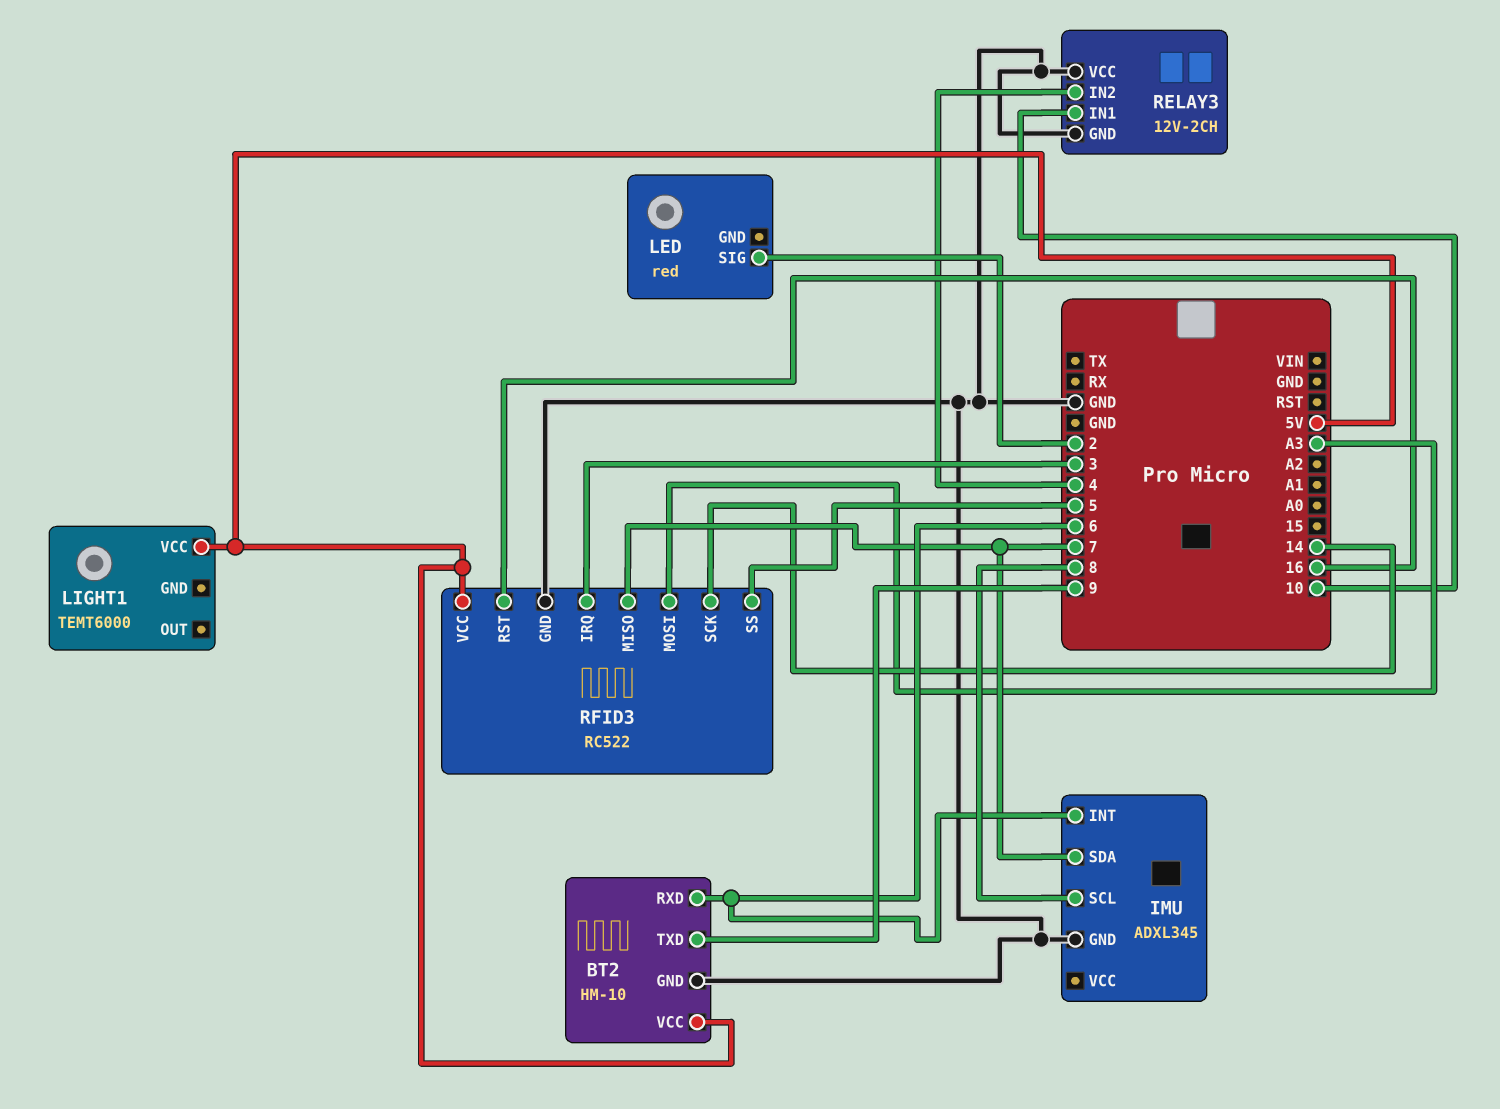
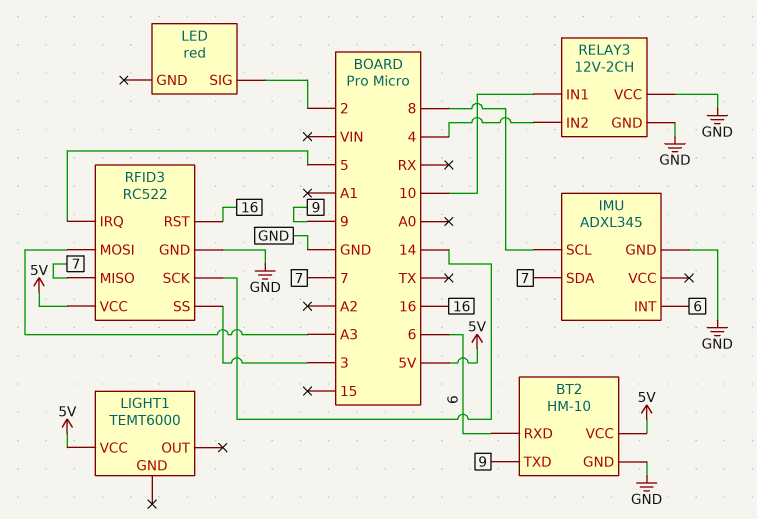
RFID3 pin IRQ: 3 -> 5
RFID3 pin SS: 5 -> 3

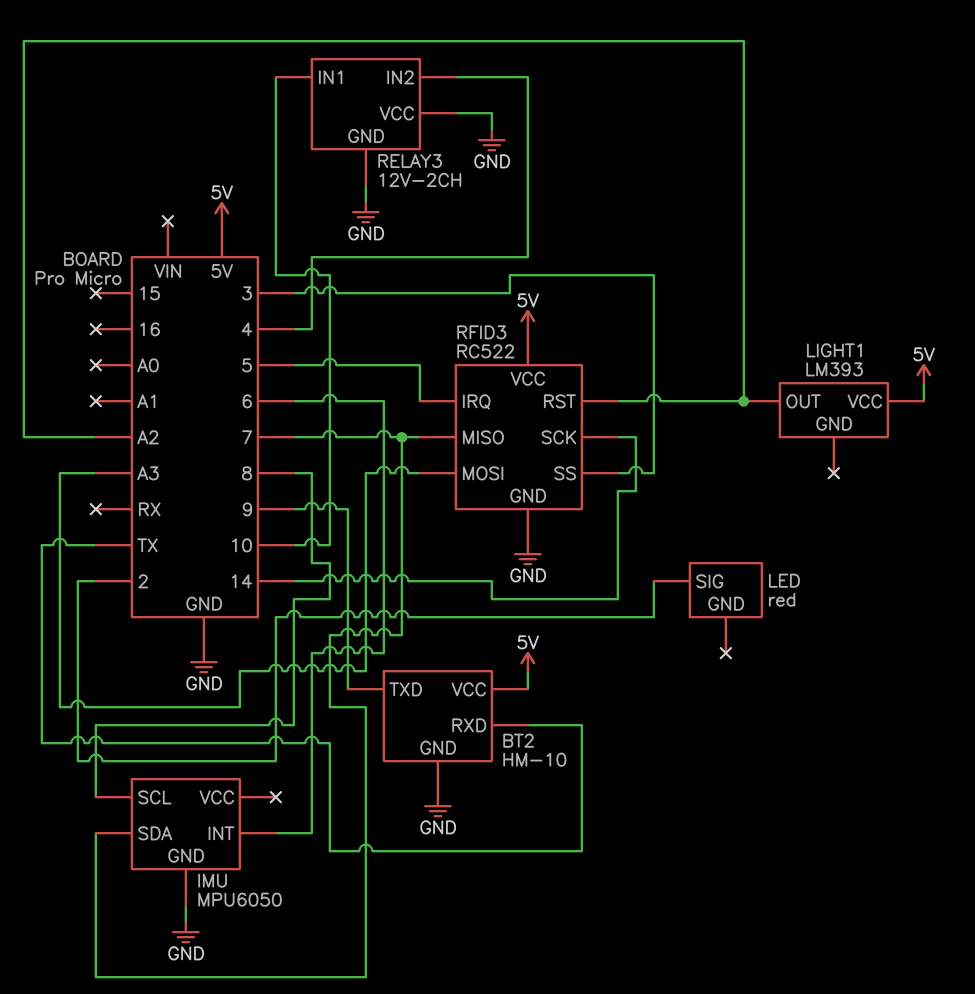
BT2 pin RXD: 6 -> TX
IMU: ADXL345 -> MPU6050
LIGHT1: TEMT6000 -> LM393
LIGHT1 pin OUT: none -> A2
RFID3 pin RST: 16 -> A2

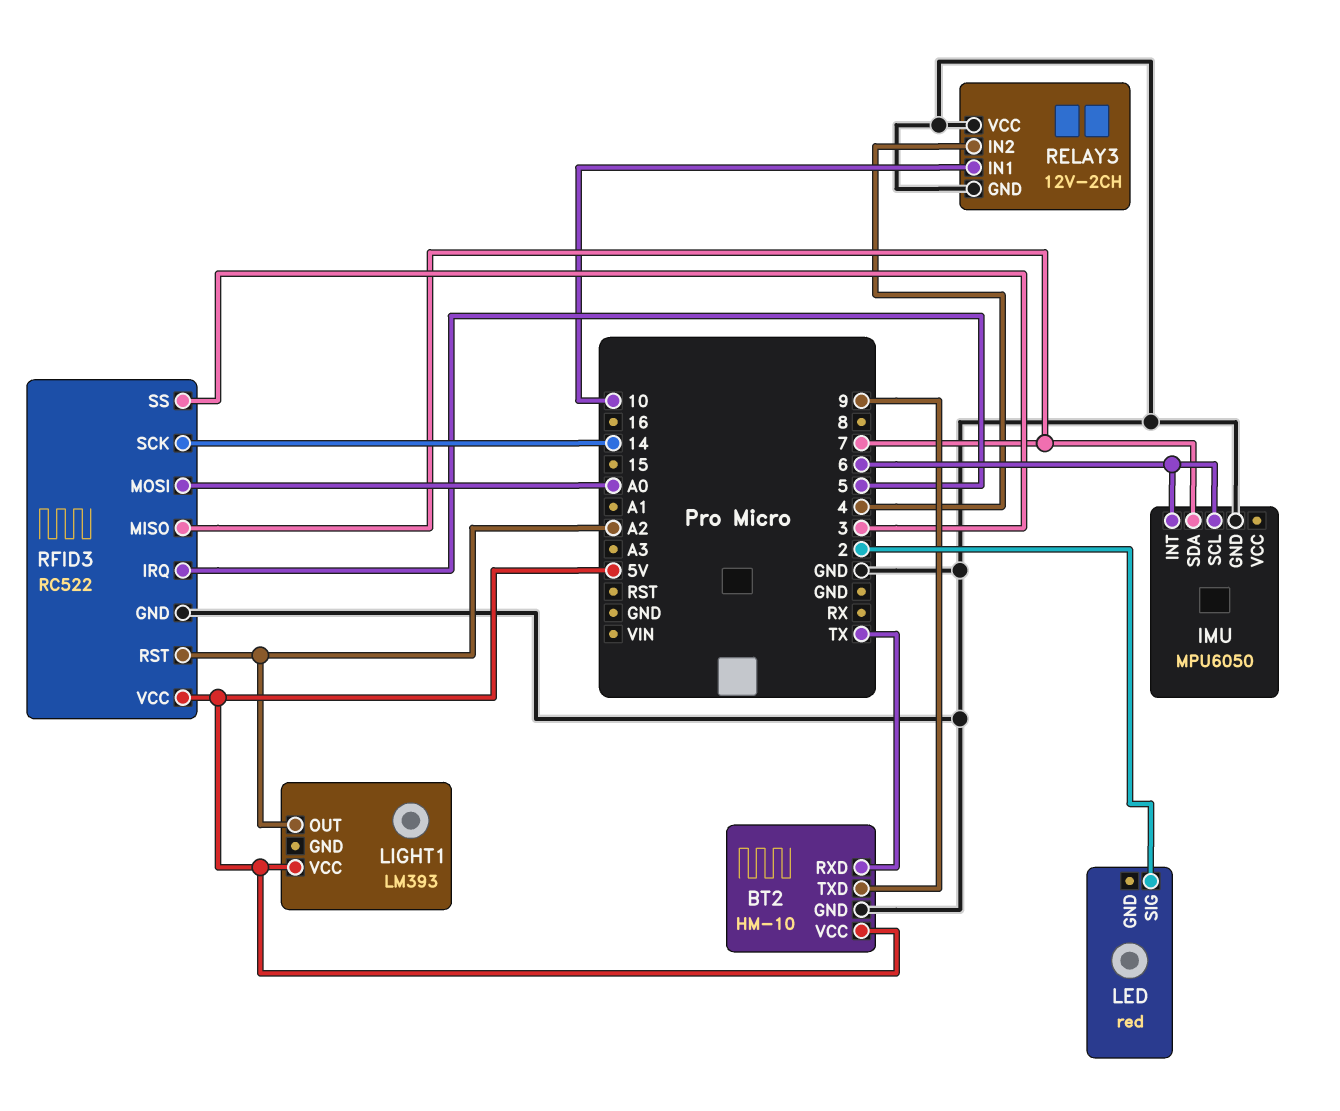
IMU pin SCL: 8 -> 6
RFID3 pin MOSI: A3 -> A0

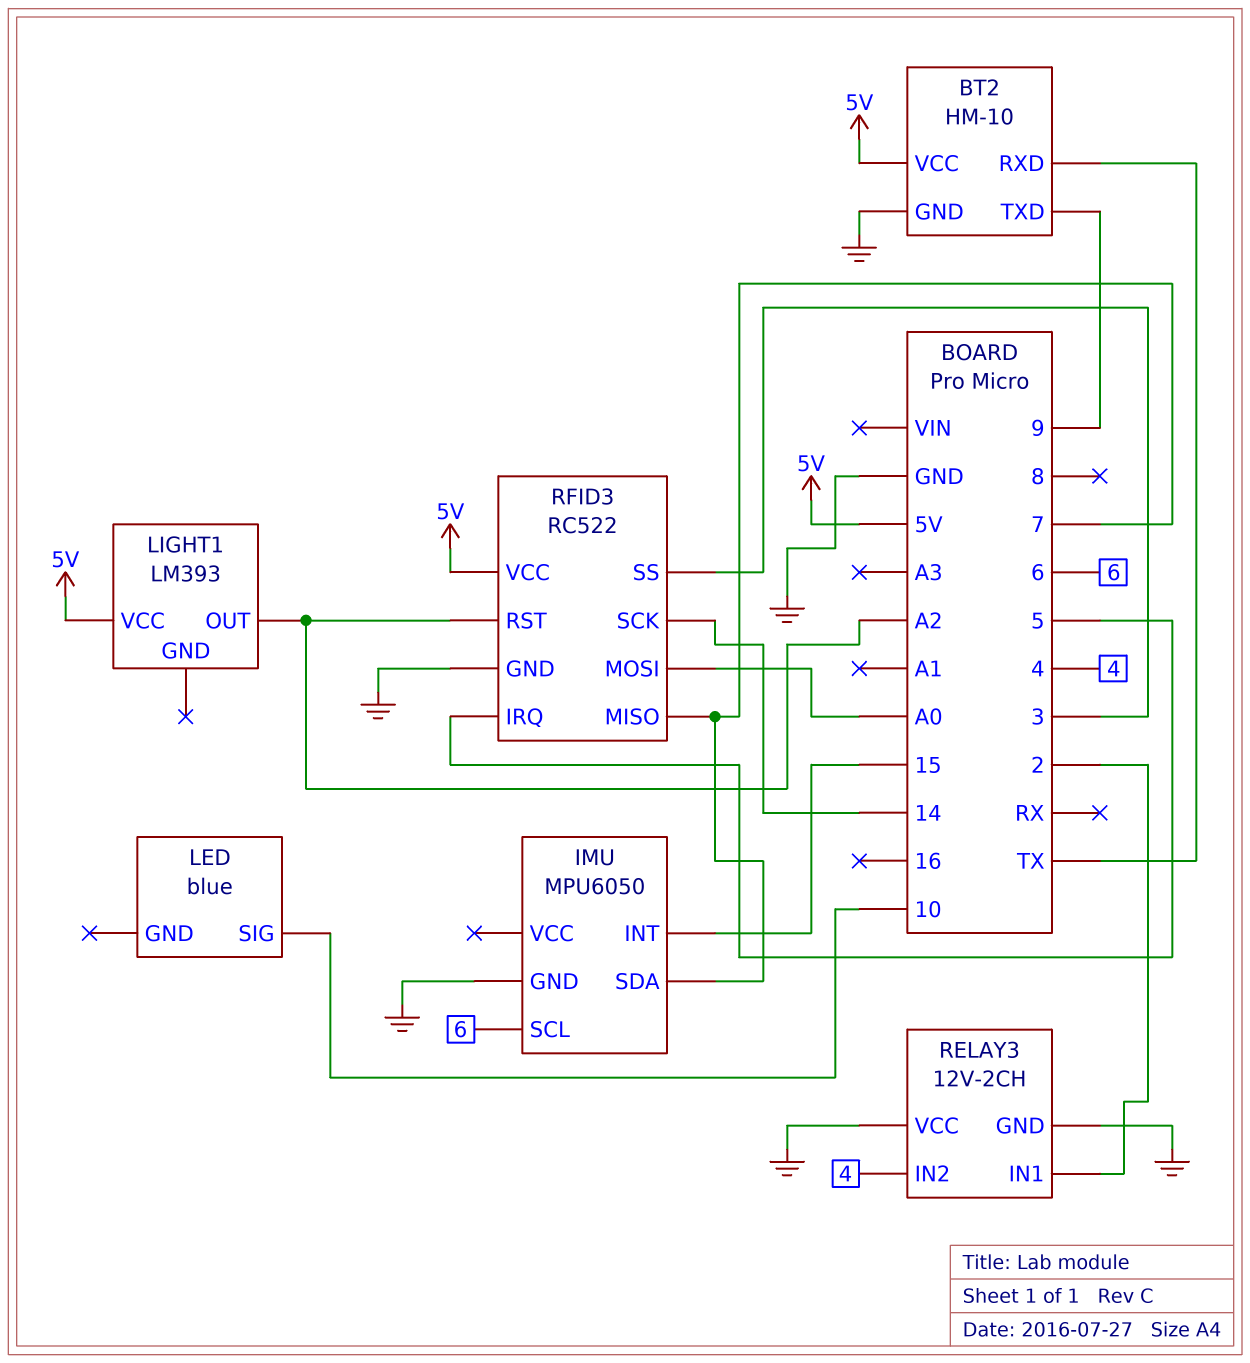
IMU pin INT: 6 -> 15
LED: red -> blue
LED pin SIG: 2 -> 10
RELAY3 pin IN1: 10 -> 2

